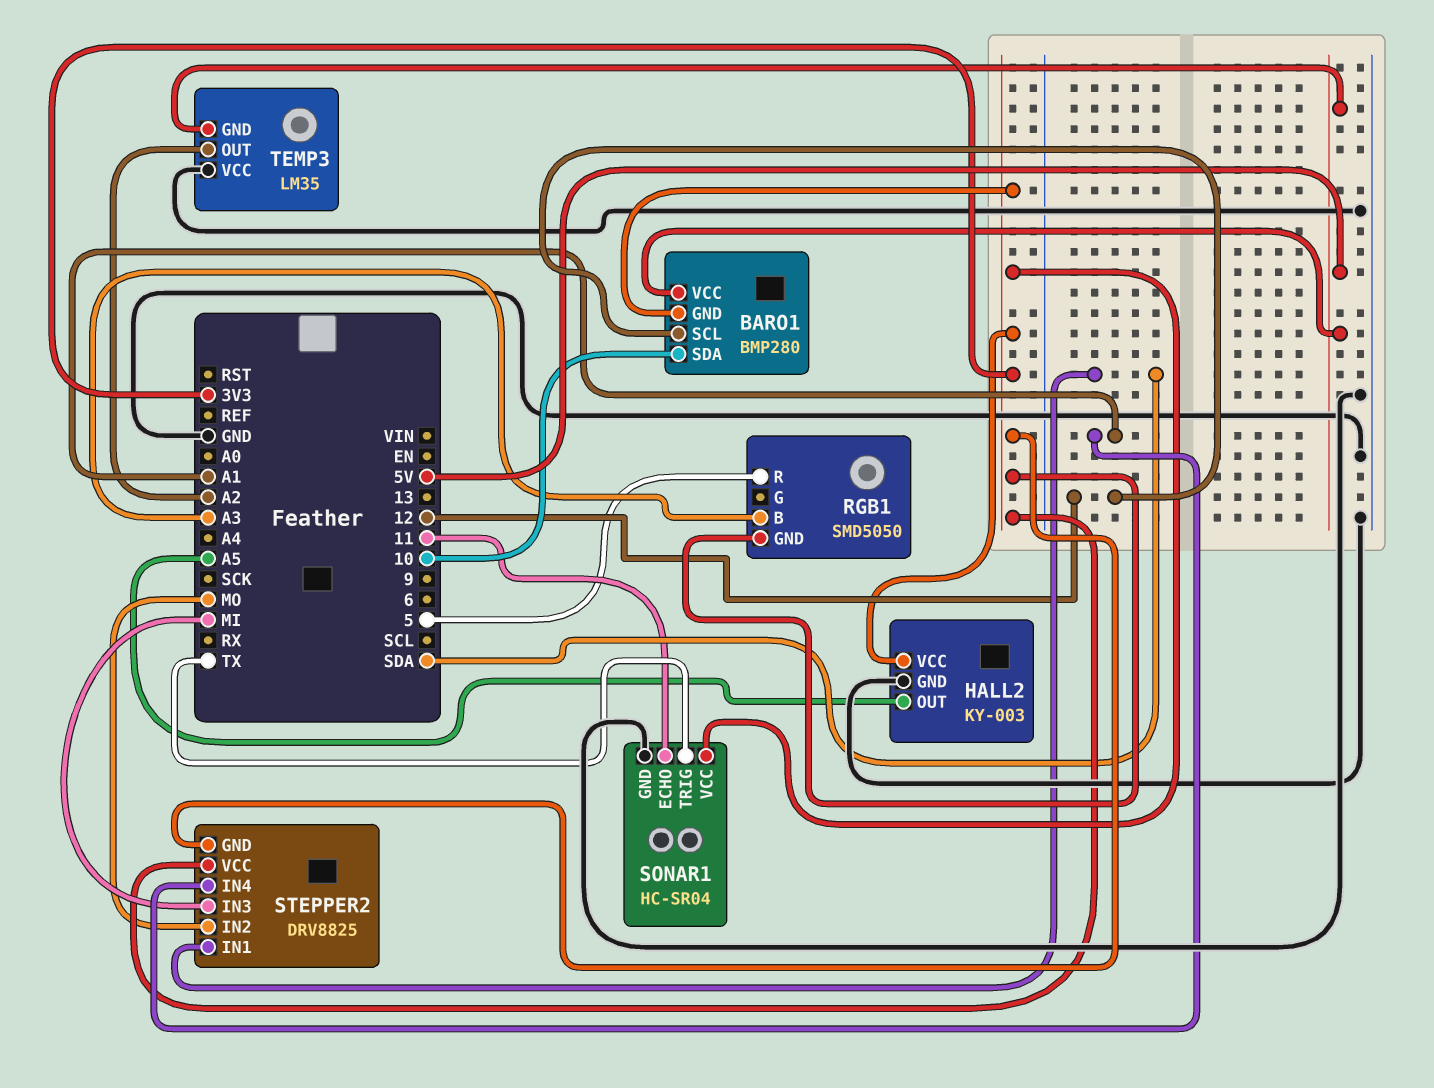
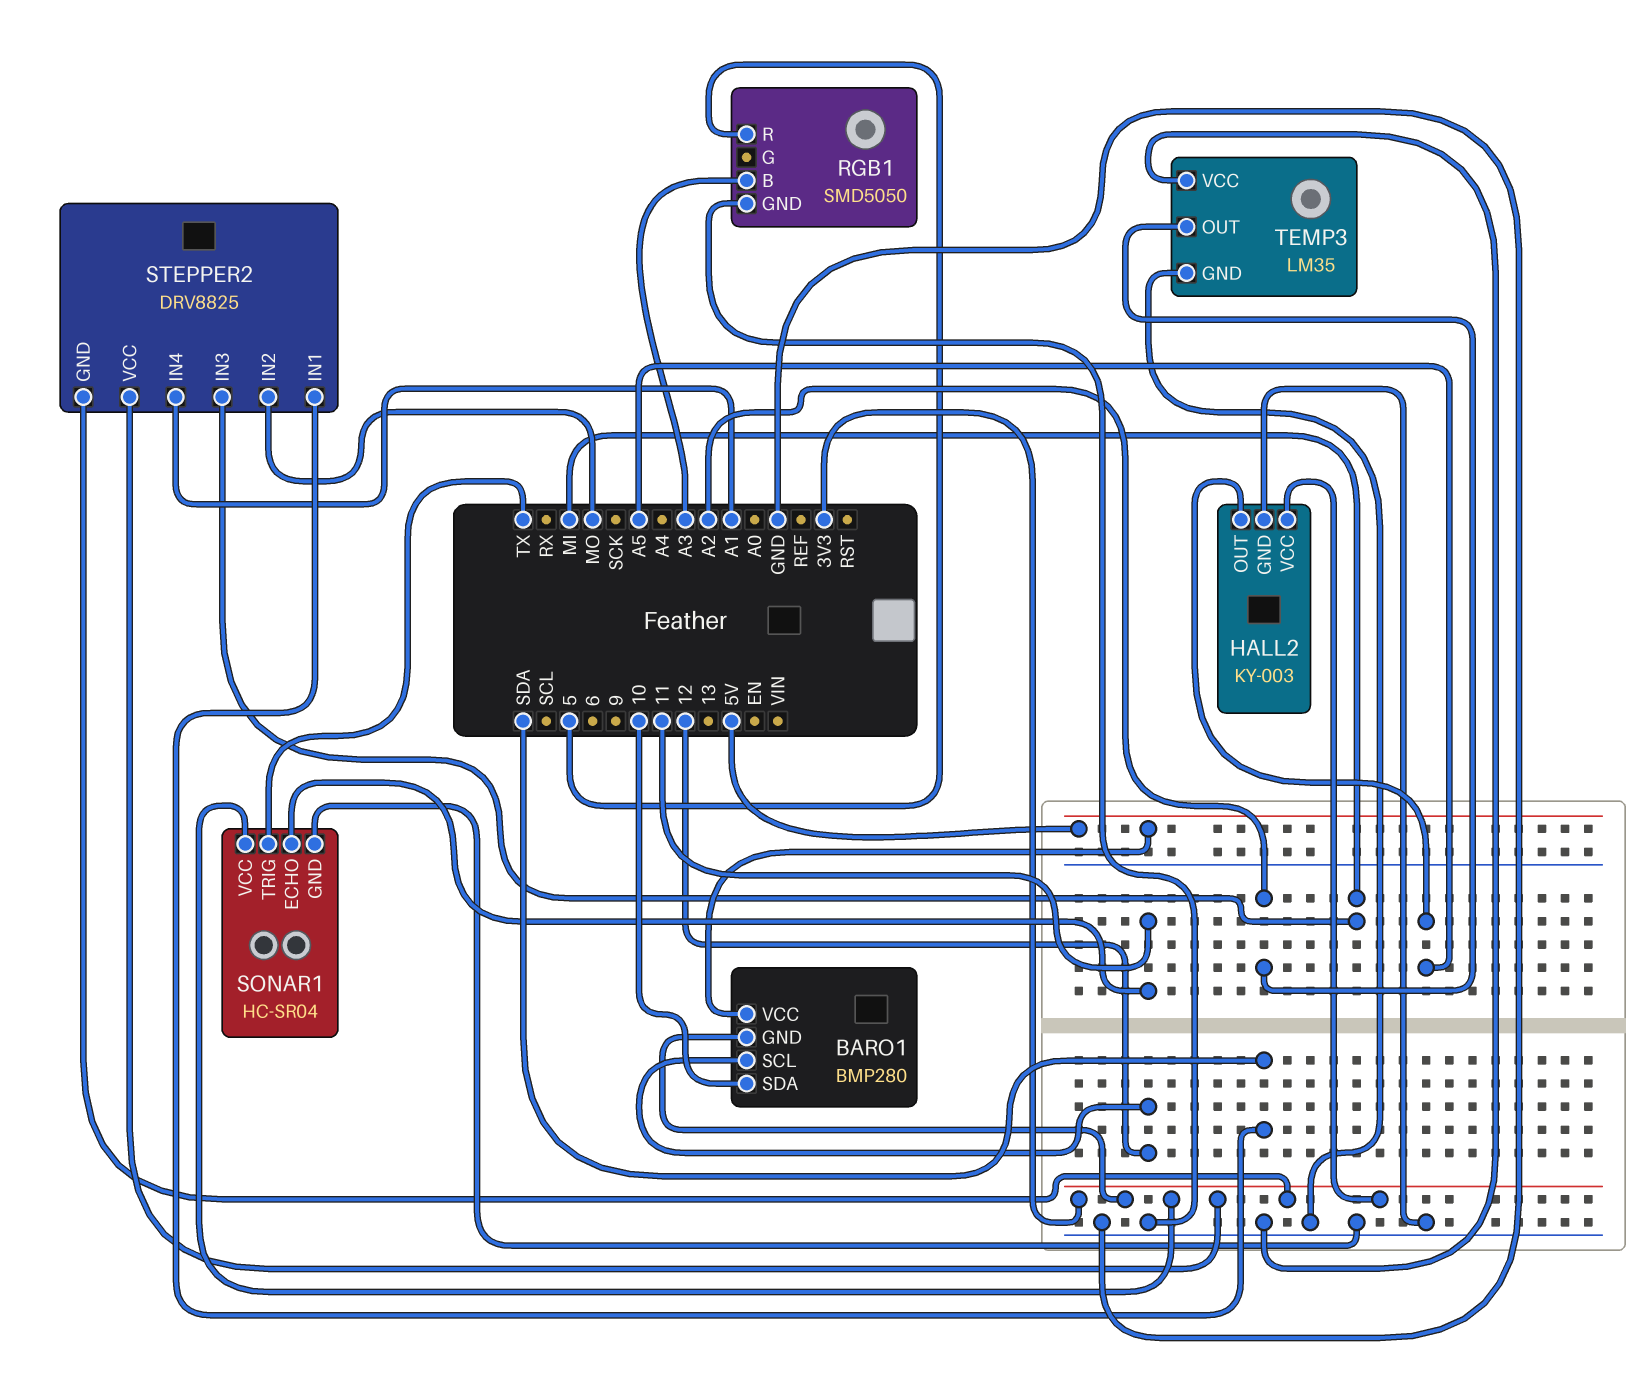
RGB1 pin GND: 3V3 -> GND
TEMP3 pin GND: 5V -> GND

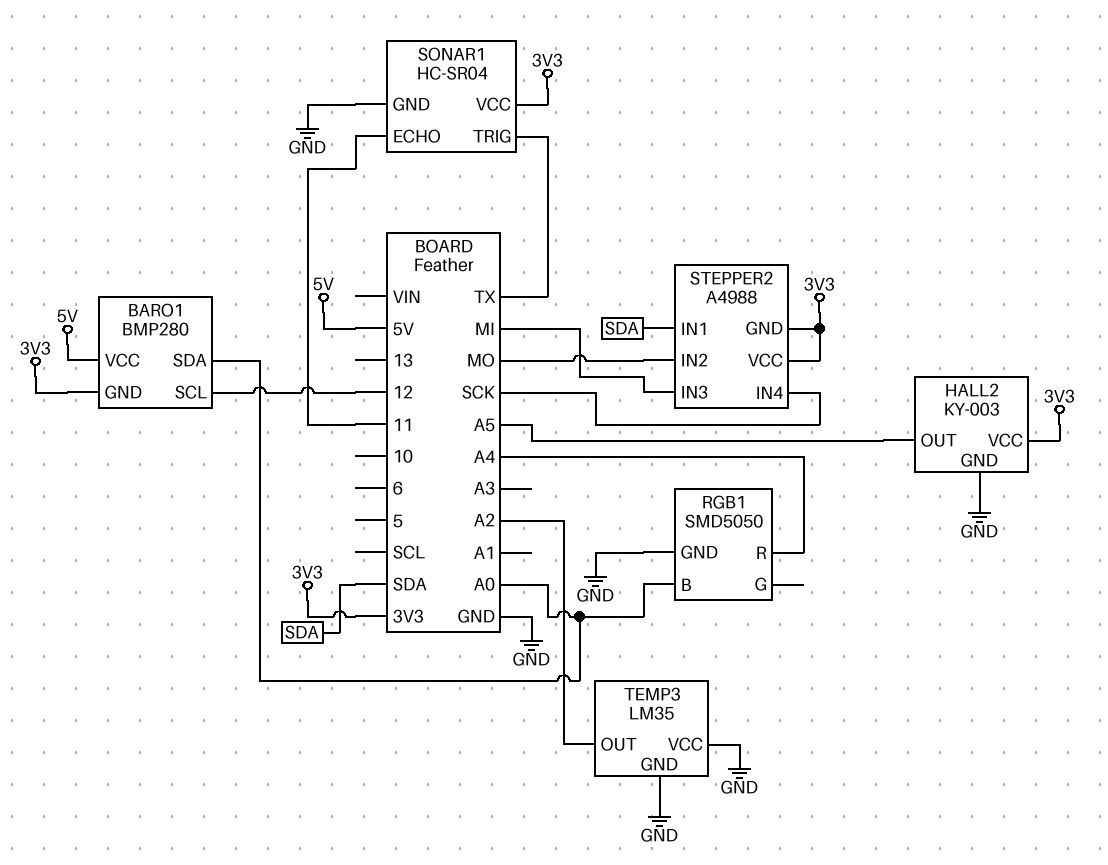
BARO1 pin SDA: 10 -> A0
RGB1 pin B: A3 -> A0
RGB1 pin R: 5 -> A4
STEPPER2: DRV8825 -> A4988
STEPPER2 pin IN4: A1 -> SCK

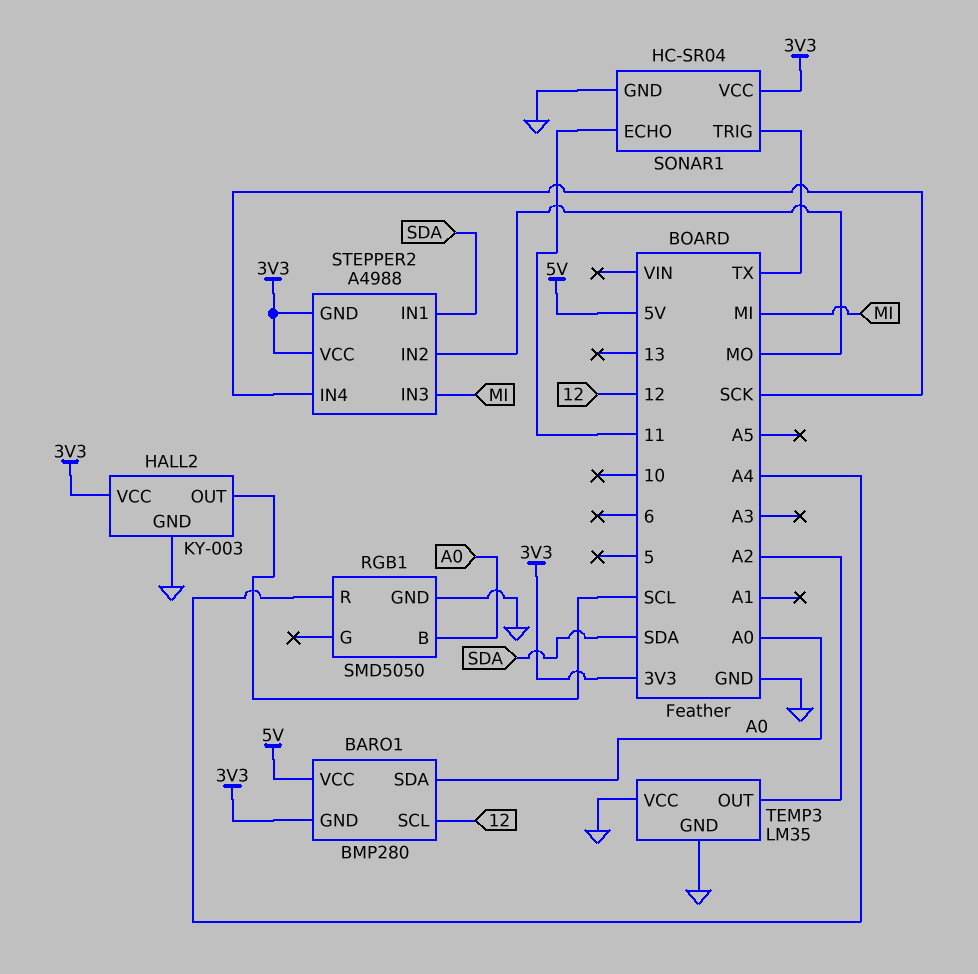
HALL2 pin OUT: A5 -> SCL

